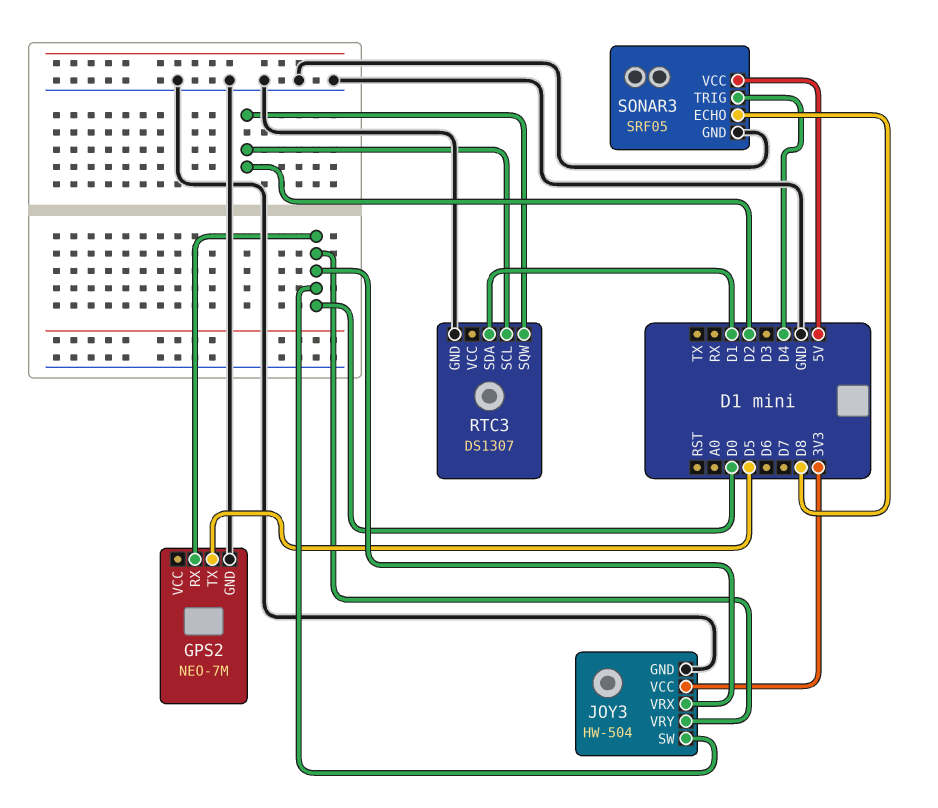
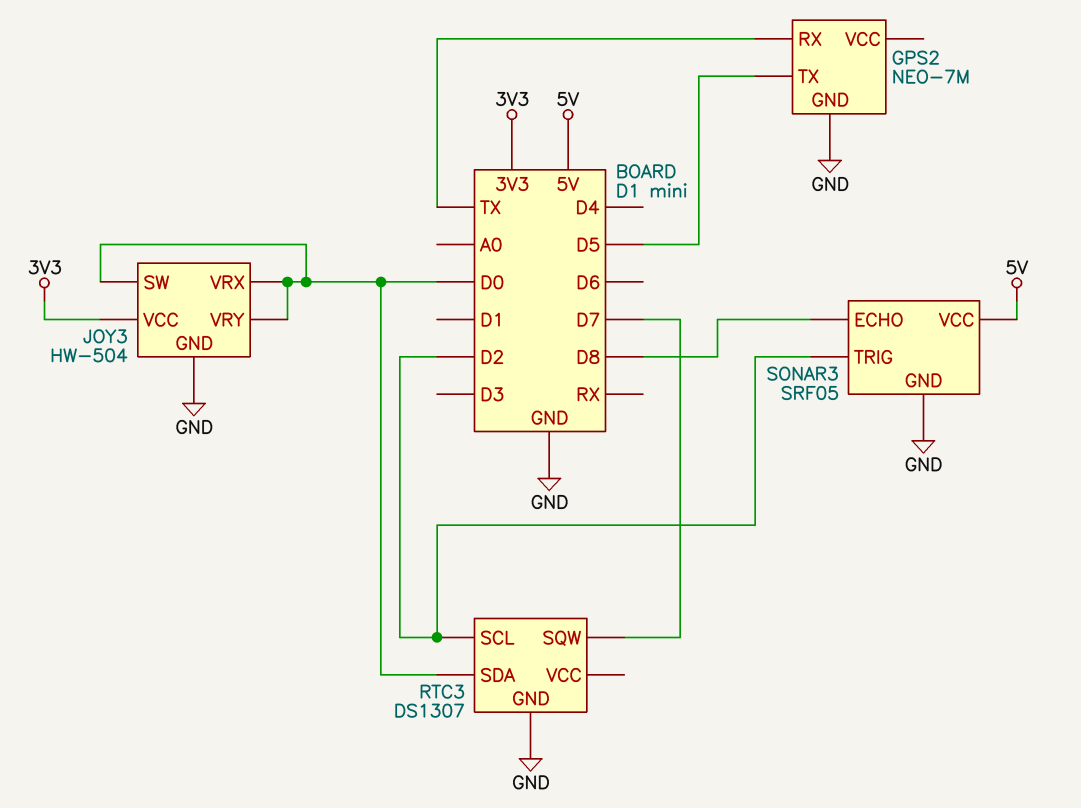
GPS2 pin RX: D0 -> TX
RTC3 pin SDA: D1 -> D0
RTC3 pin SQW: D2 -> D7
SONAR3 pin TRIG: D4 -> D2

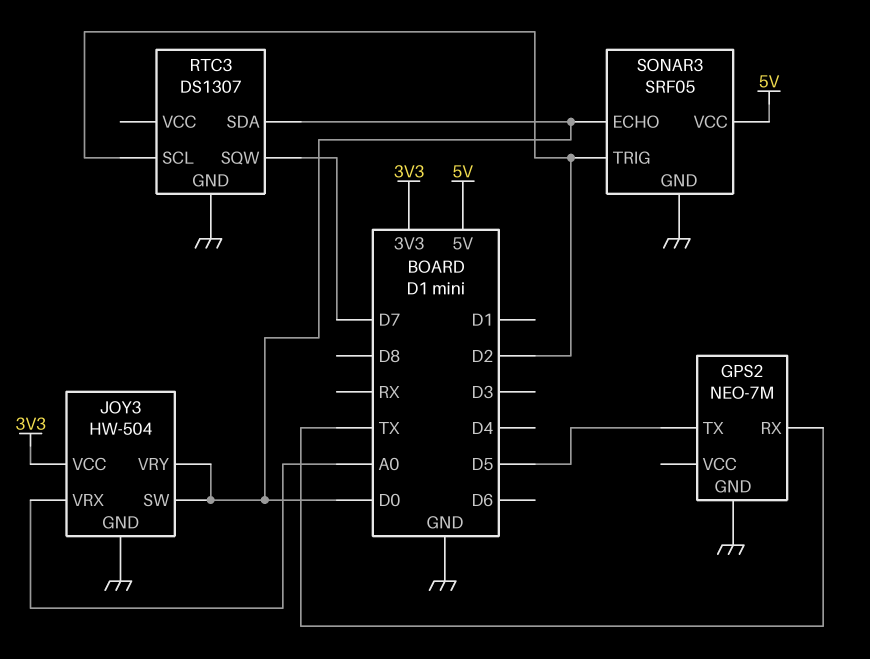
JOY3 pin VRX: D0 -> A0
SONAR3 pin ECHO: D8 -> D0

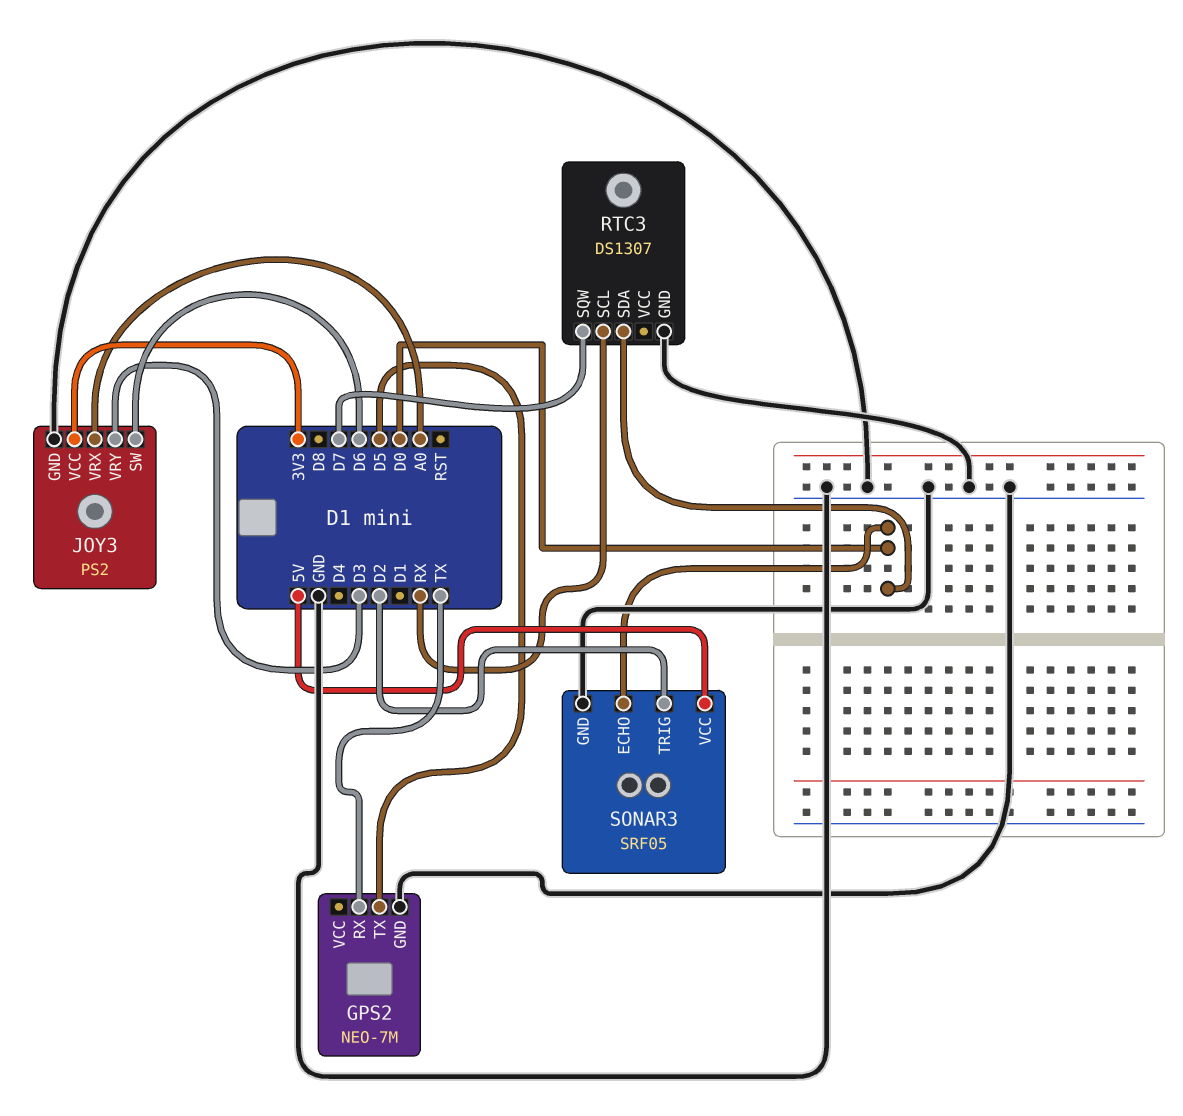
JOY3: HW-504 -> PS2
JOY3 pin SW: D0 -> D6
JOY3 pin VRY: D0 -> D3
RTC3 pin SCL: D2 -> RX

